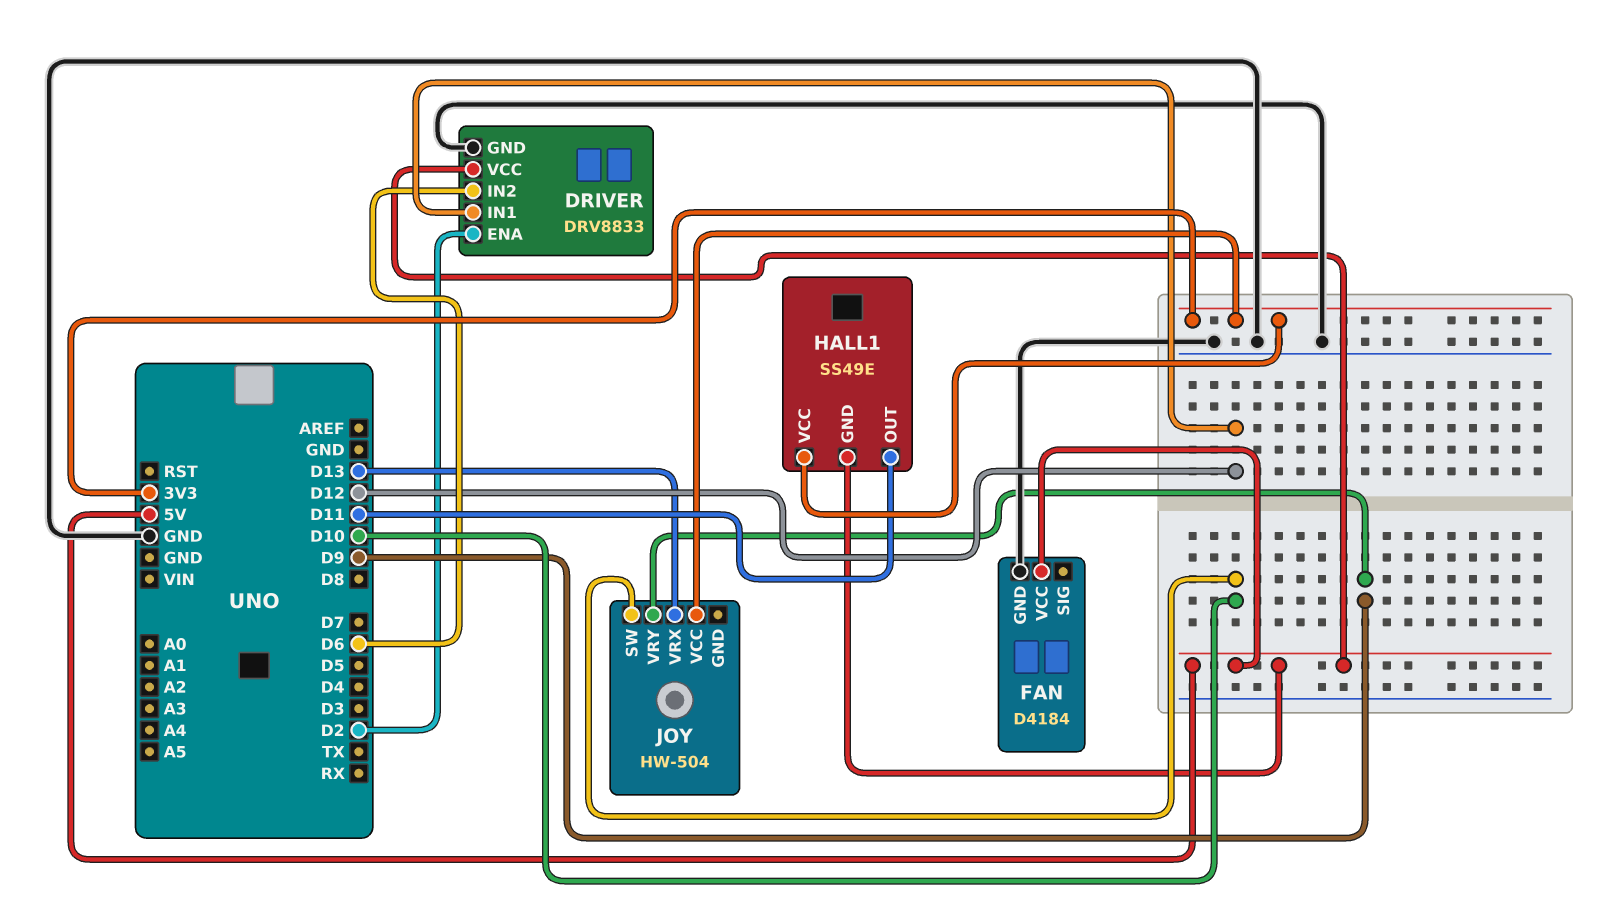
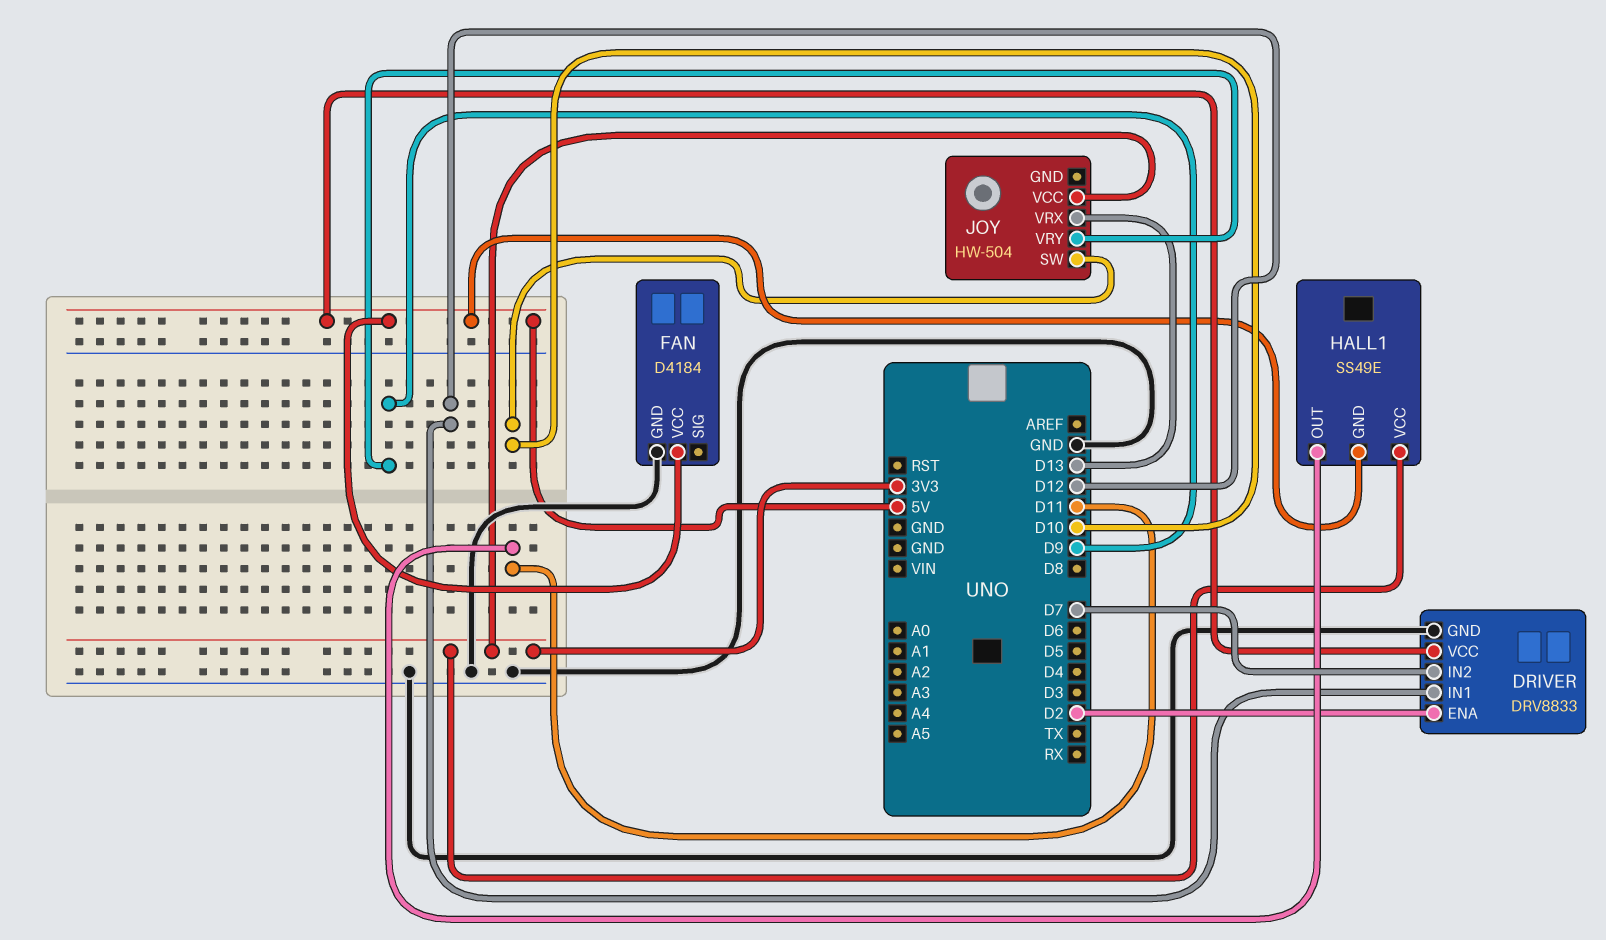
DRIVER pin IN2: D6 -> D7

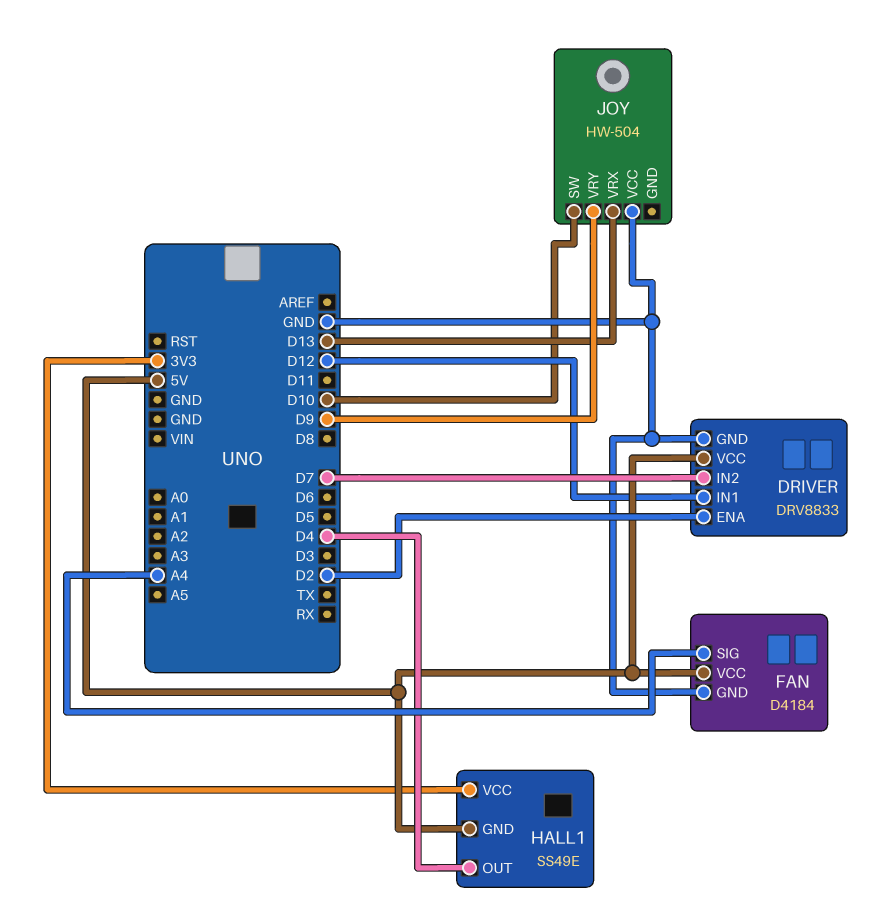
FAN pin SIG: none -> A4
HALL1 pin OUT: D11 -> D4
JOY pin VCC: 3V3 -> GND

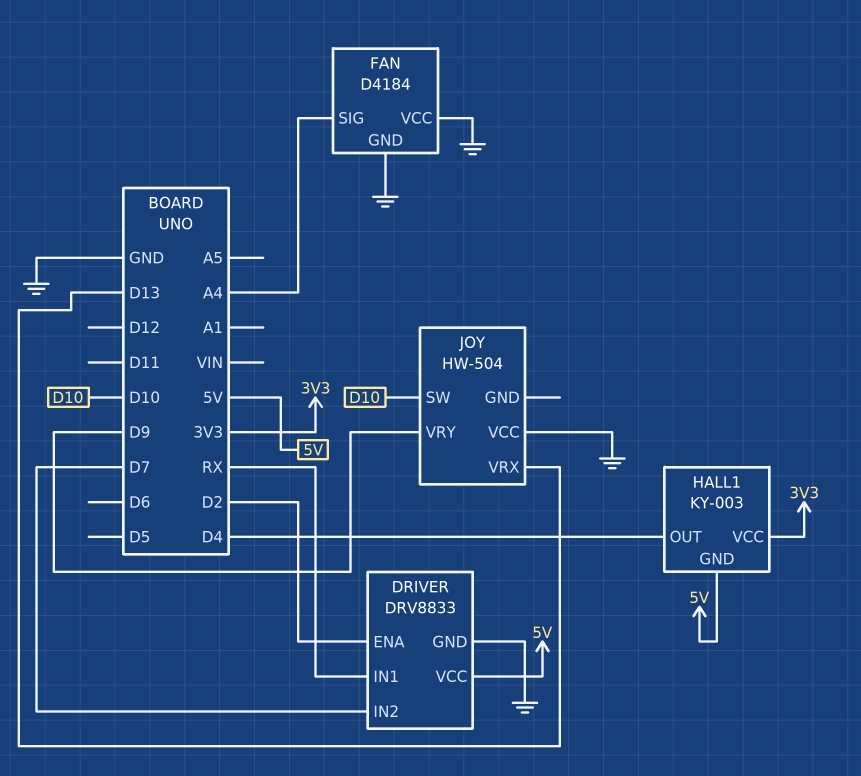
DRIVER pin IN1: D12 -> RX
FAN pin VCC: 5V -> GND
HALL1: SS49E -> KY-003

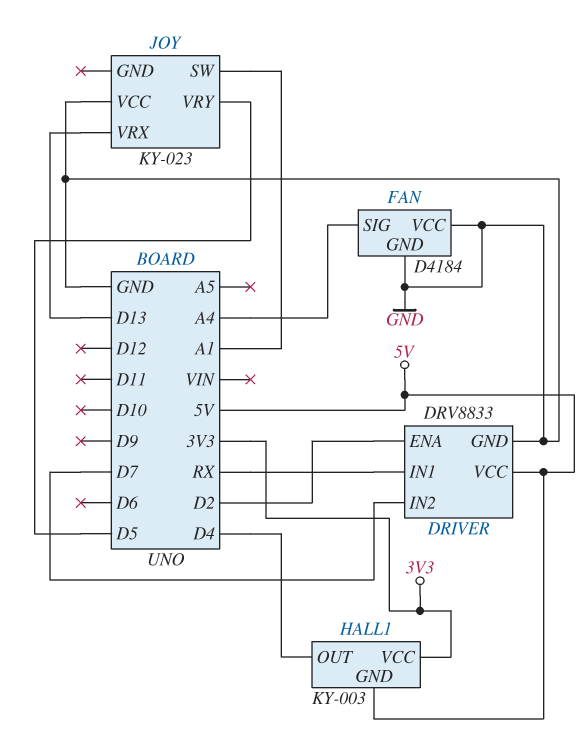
JOY: HW-504 -> KY-023
JOY pin SW: D10 -> A1
JOY pin VRY: D9 -> D5

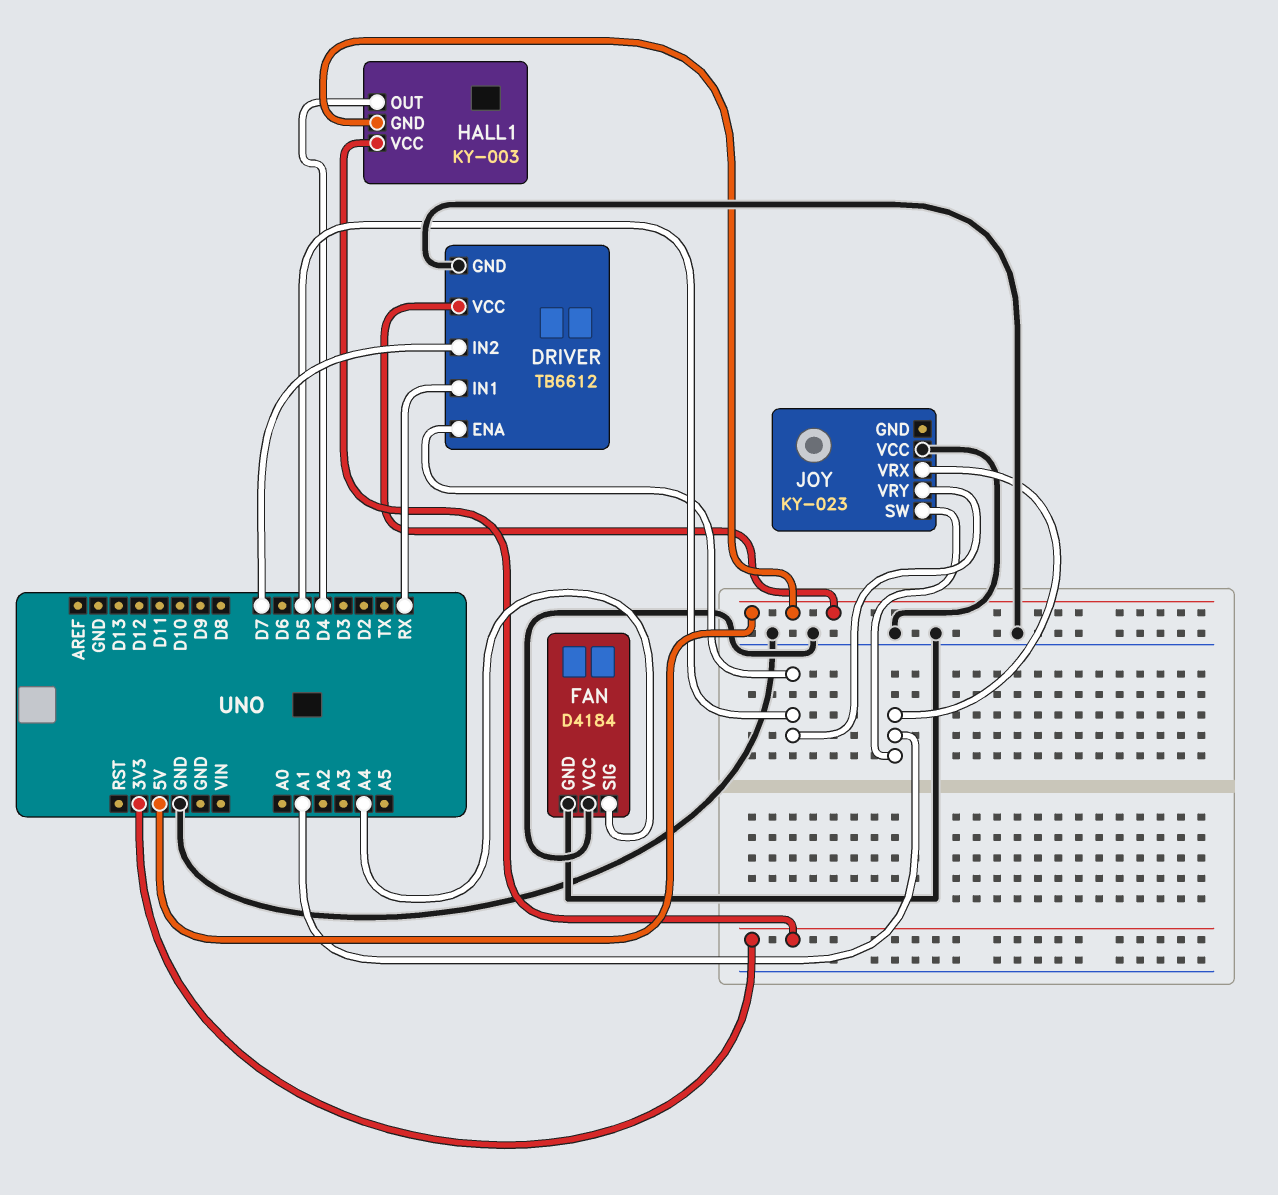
DRIVER: DRV8833 -> TB6612
DRIVER pin ENA: D2 -> D5
JOY pin VRX: D13 -> A1

